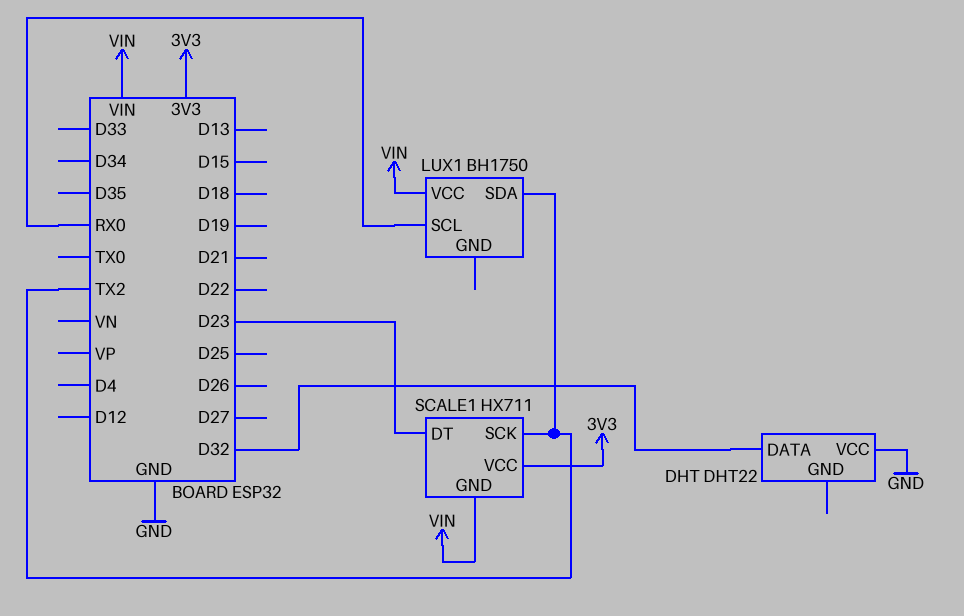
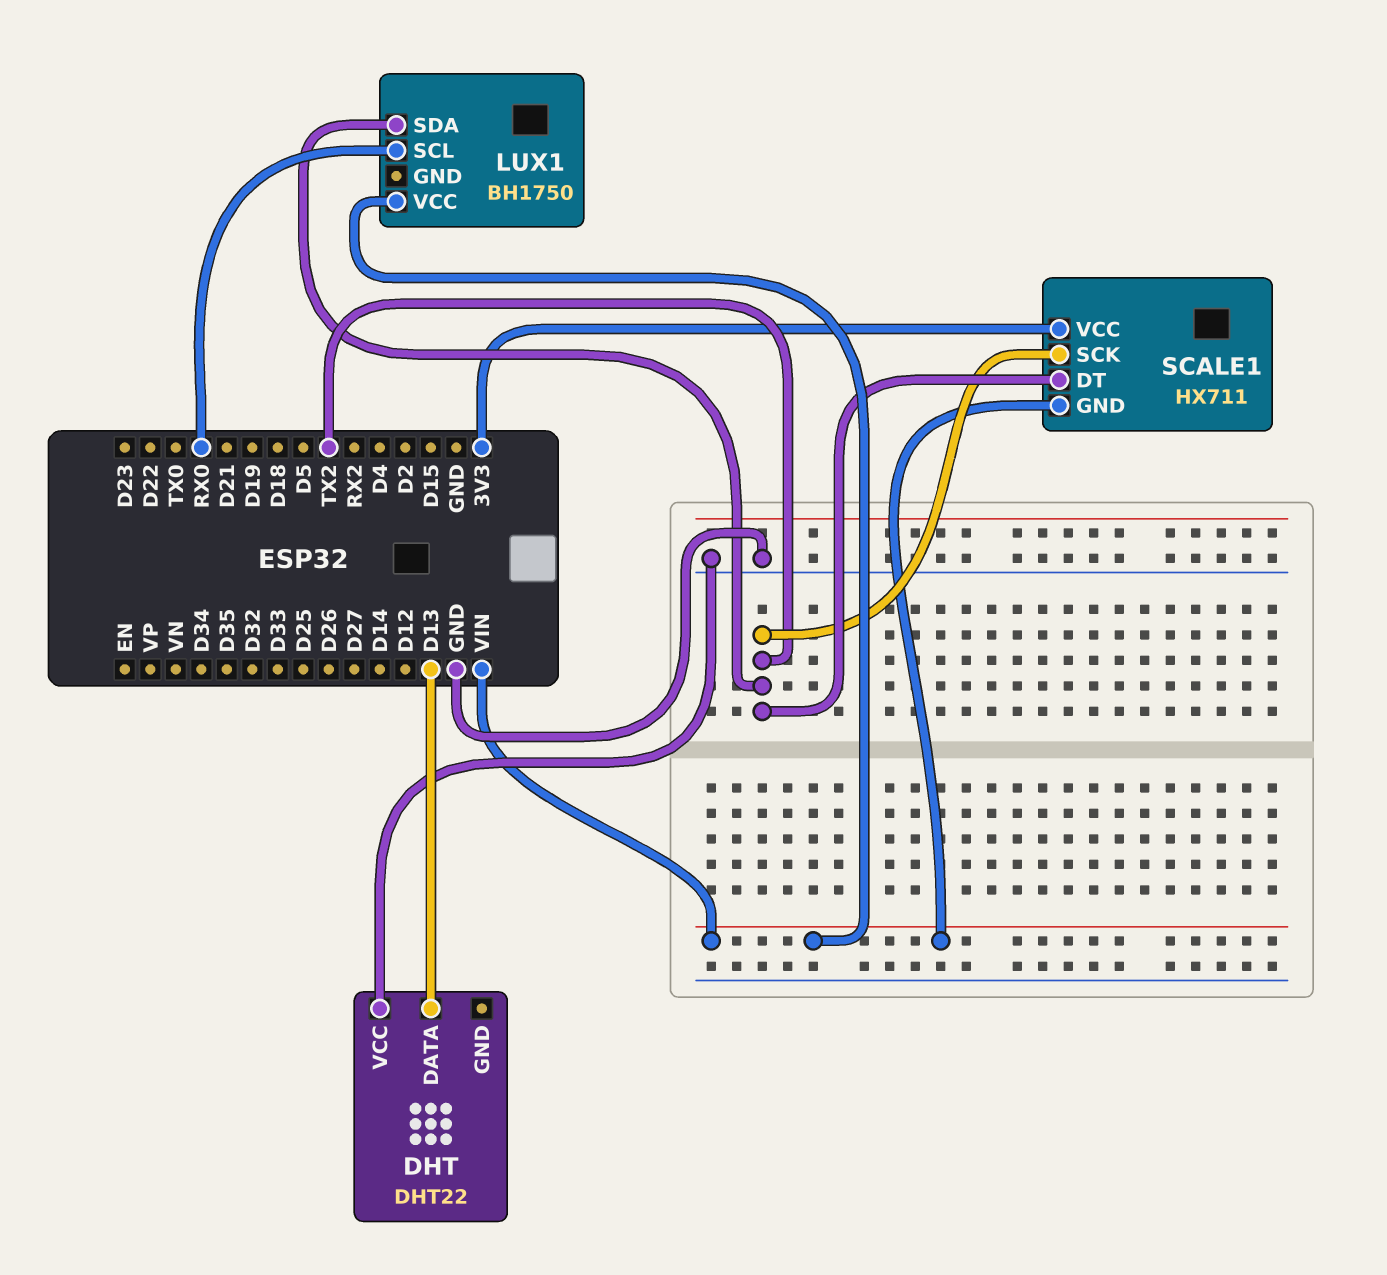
DHT pin DATA: D32 -> D13
SCALE1 pin DT: D23 -> TX2

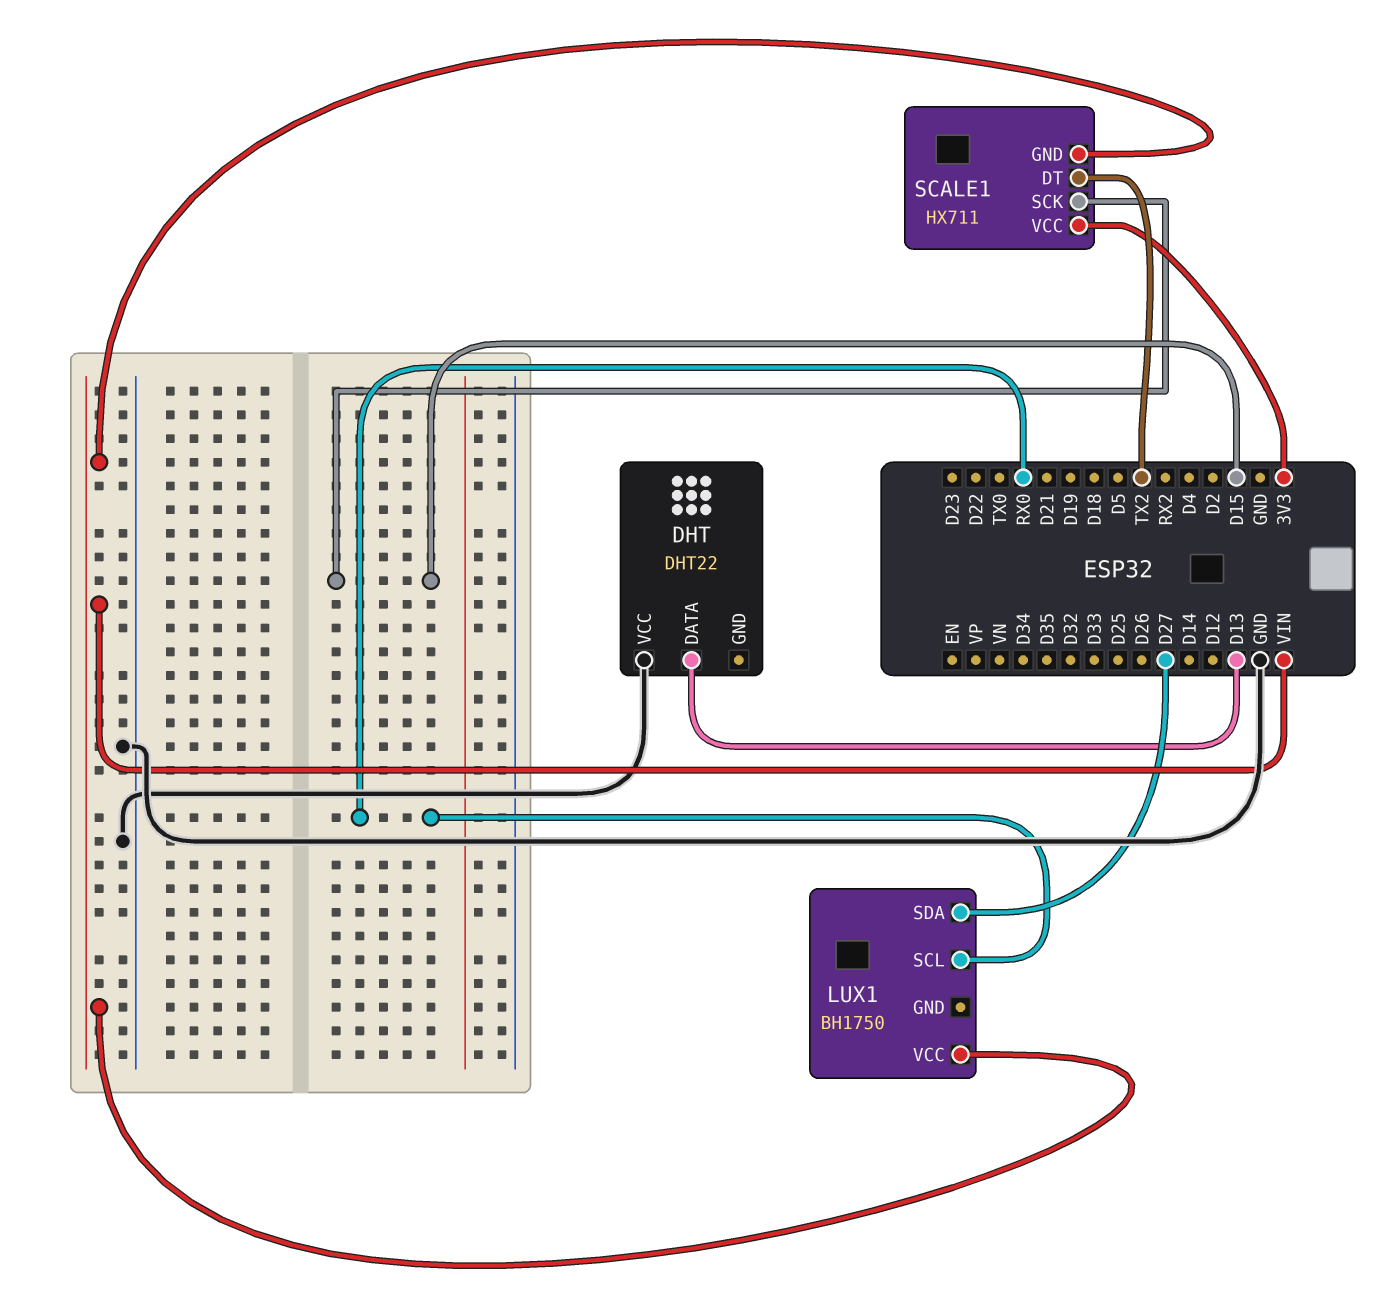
LUX1 pin SDA: TX2 -> D27
SCALE1 pin SCK: TX2 -> D15

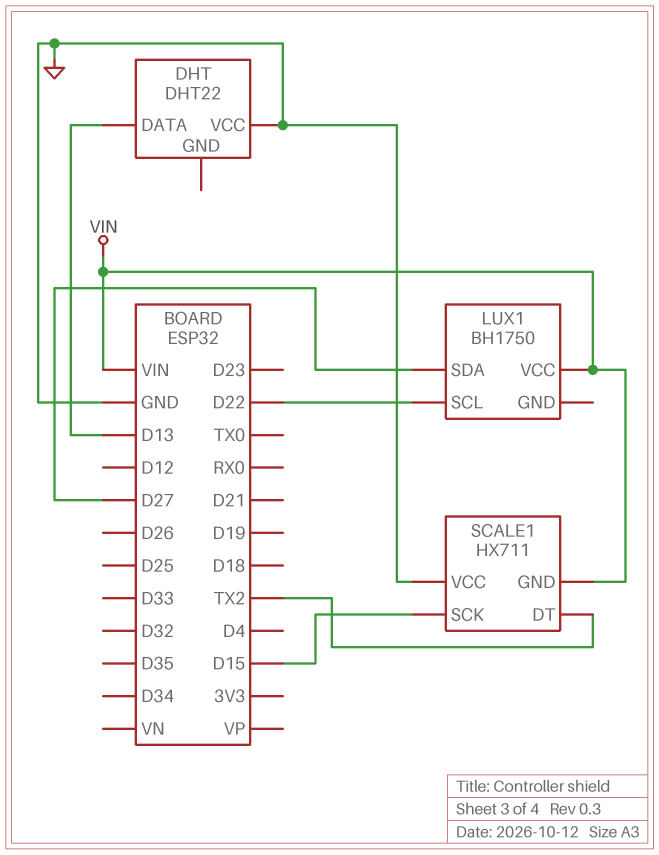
LUX1 pin SCL: RX0 -> D22
SCALE1 pin VCC: 3V3 -> GND

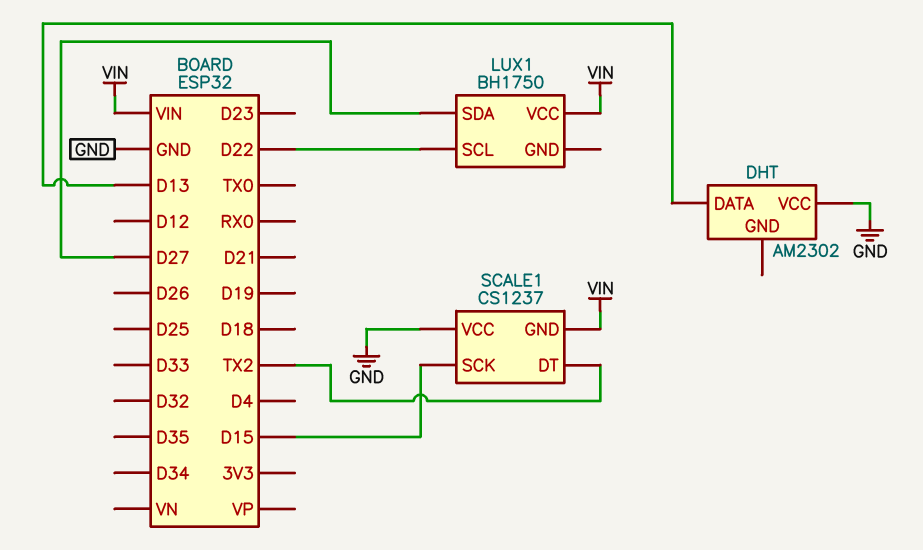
DHT: DHT22 -> AM2302
SCALE1: HX711 -> CS1237

